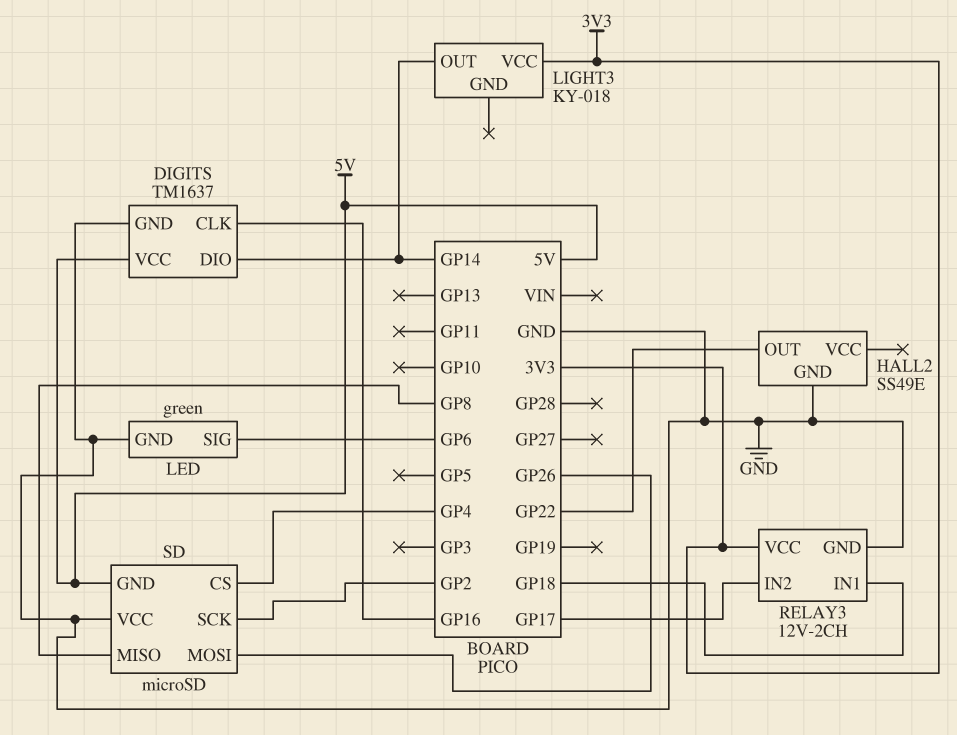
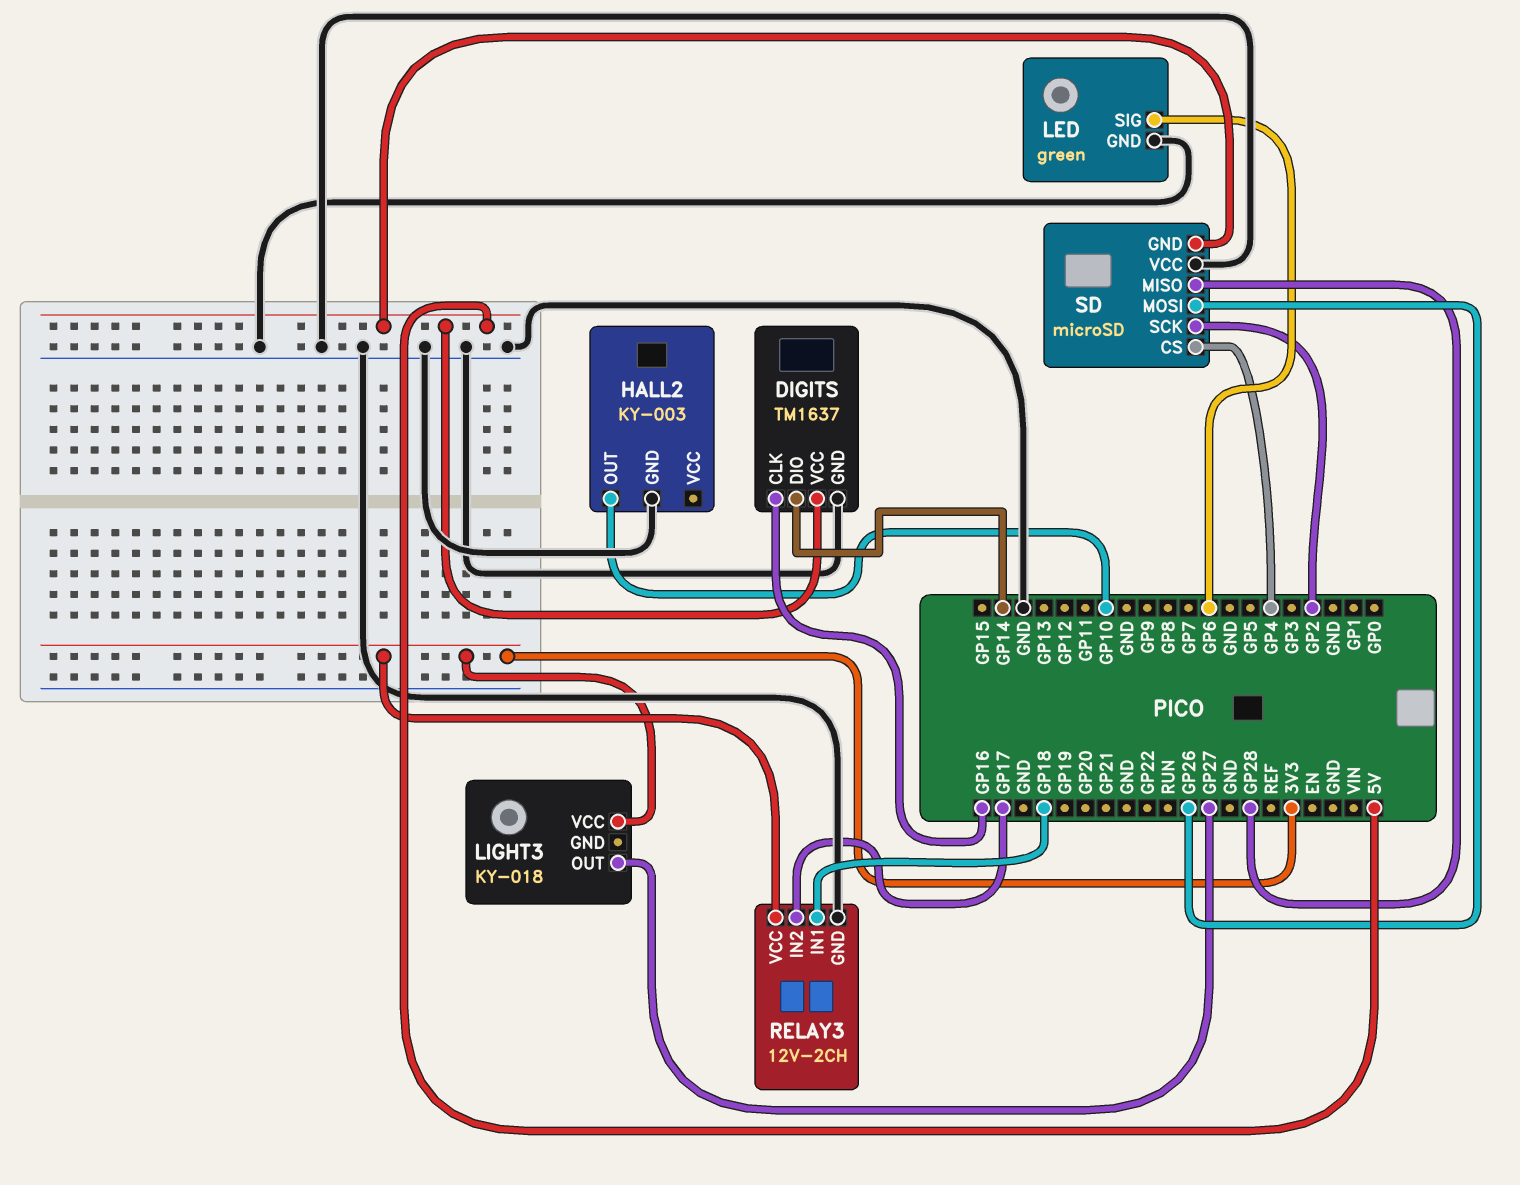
HALL2: SS49E -> KY-003
HALL2 pin OUT: GP22 -> GP10
LIGHT3 pin OUT: GP14 -> GP27
SD pin MISO: GP8 -> GP28

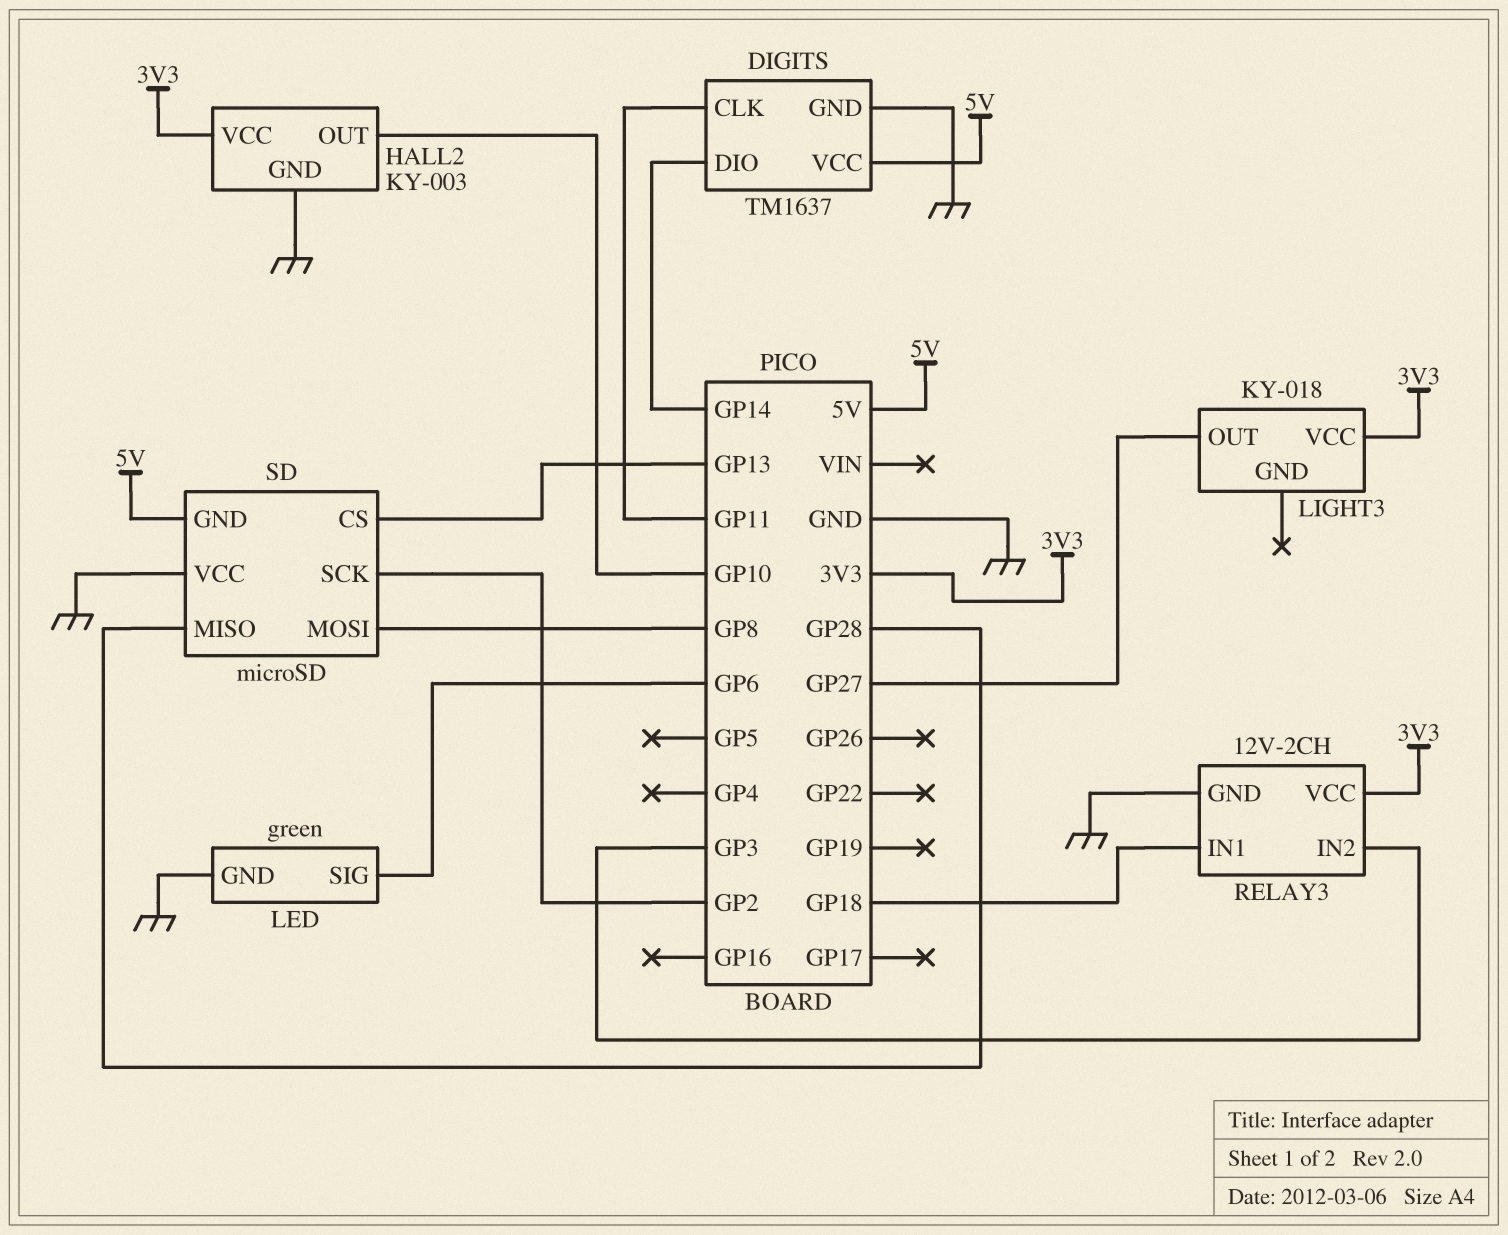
DIGITS pin CLK: GP16 -> GP11
HALL2 pin VCC: none -> 3V3
RELAY3 pin IN2: GP17 -> GP3
SD pin CS: GP4 -> GP13
SD pin MOSI: GP26 -> GP8

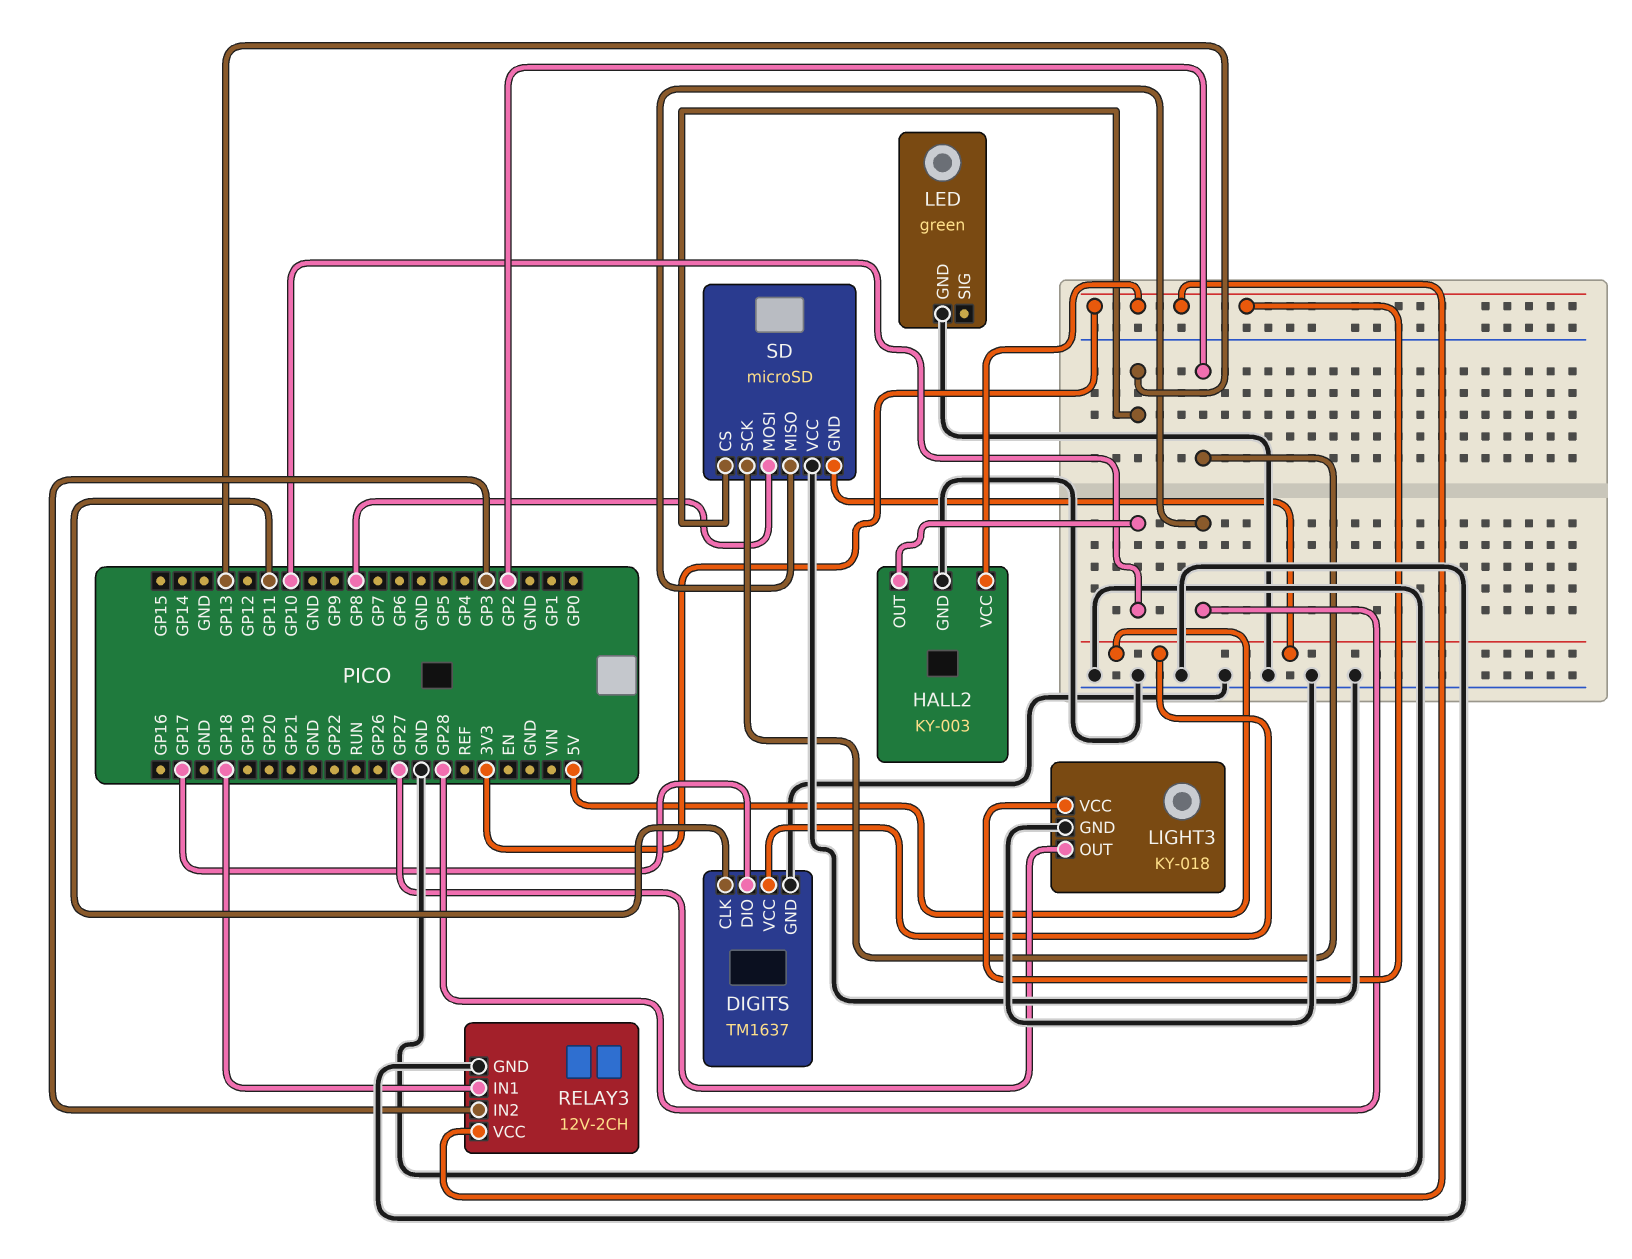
DIGITS pin DIO: GP14 -> GP17
LED pin SIG: GP6 -> none
LIGHT3 pin GND: none -> GND

